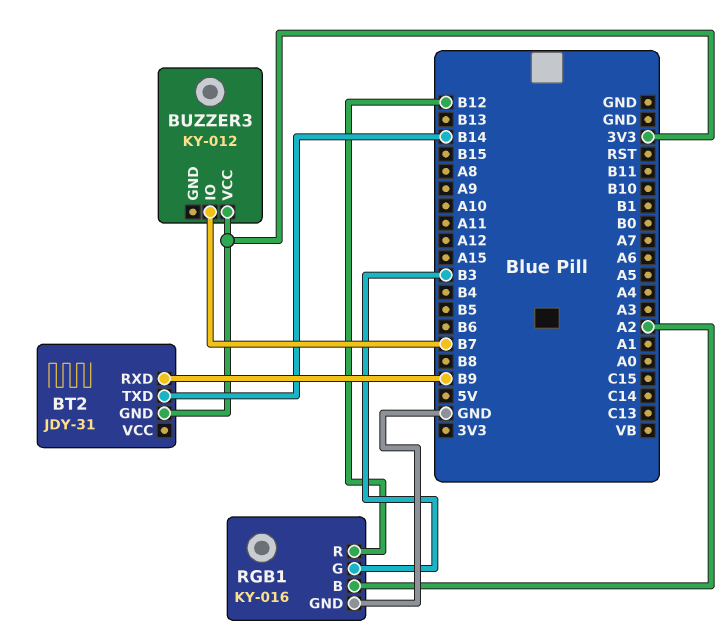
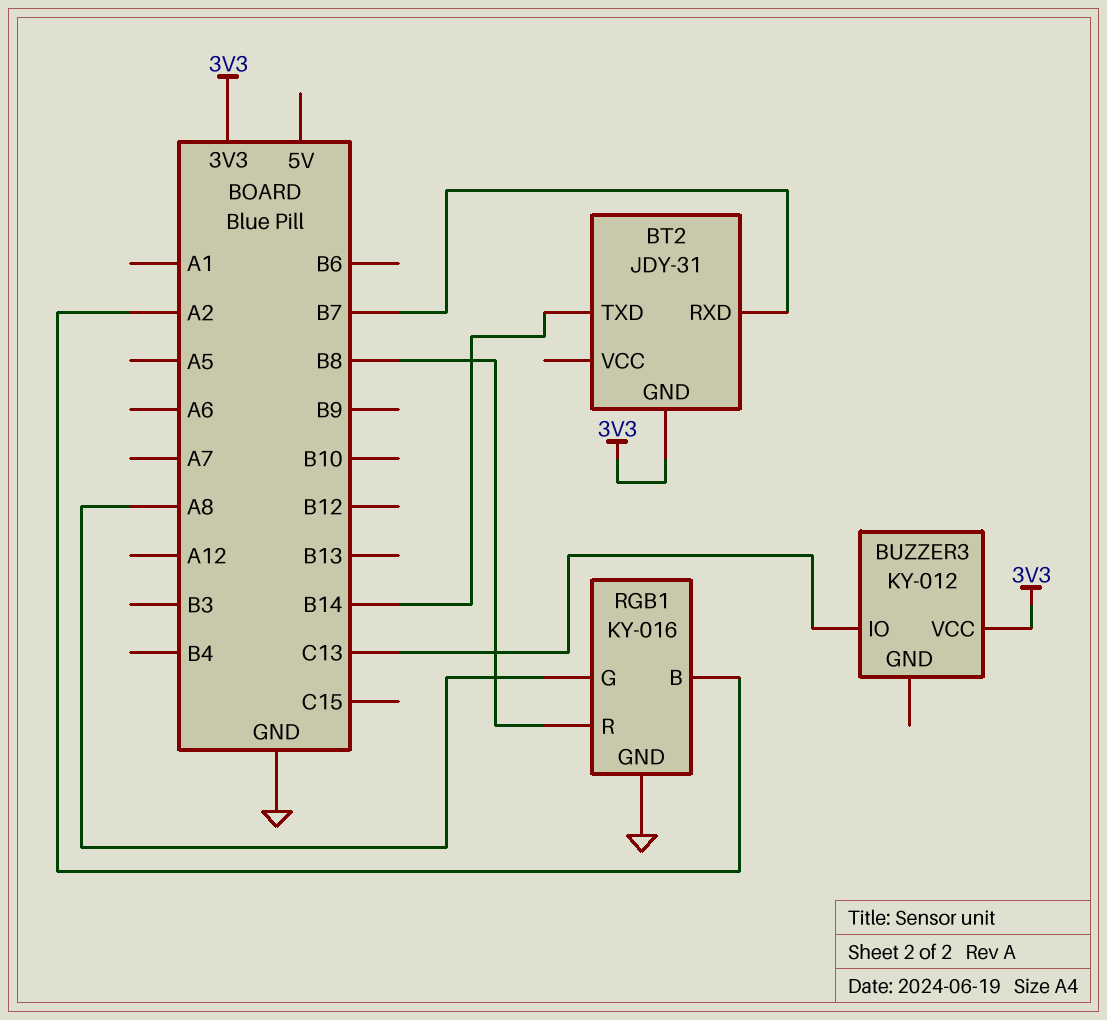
BT2 pin RXD: B9 -> B7
BUZZER3 pin IO: B7 -> C13
RGB1 pin G: B3 -> A8
RGB1 pin R: B12 -> B8

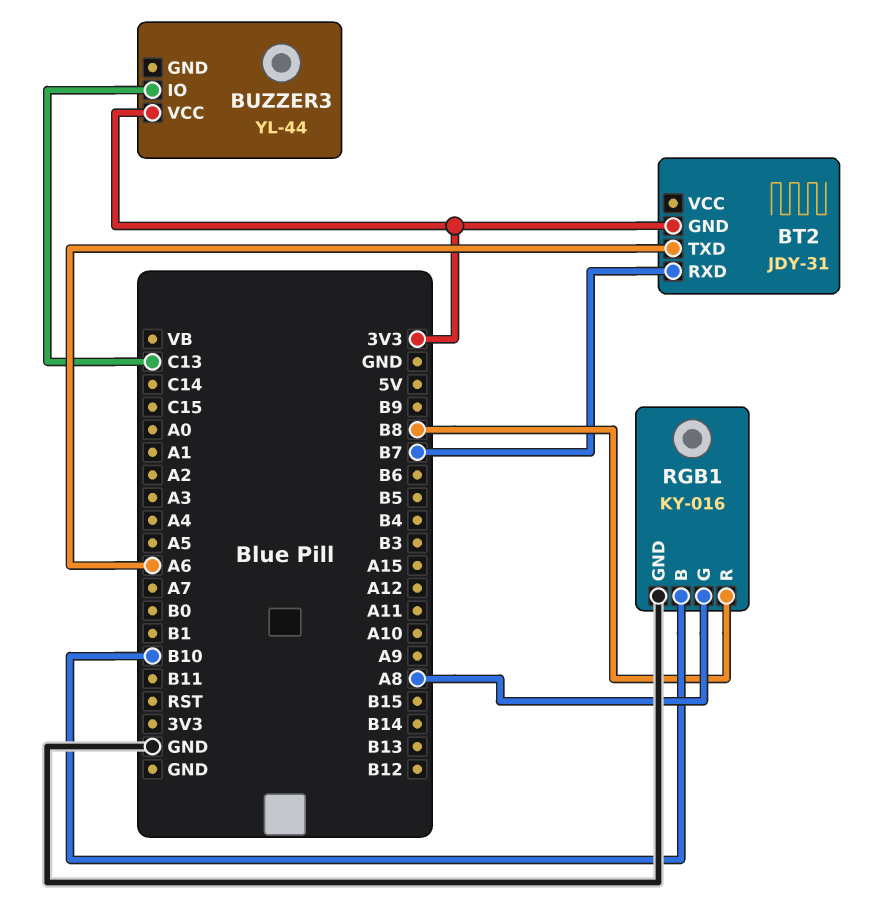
BT2 pin TXD: B14 -> A6
BUZZER3: KY-012 -> YL-44
RGB1 pin B: A2 -> B10

